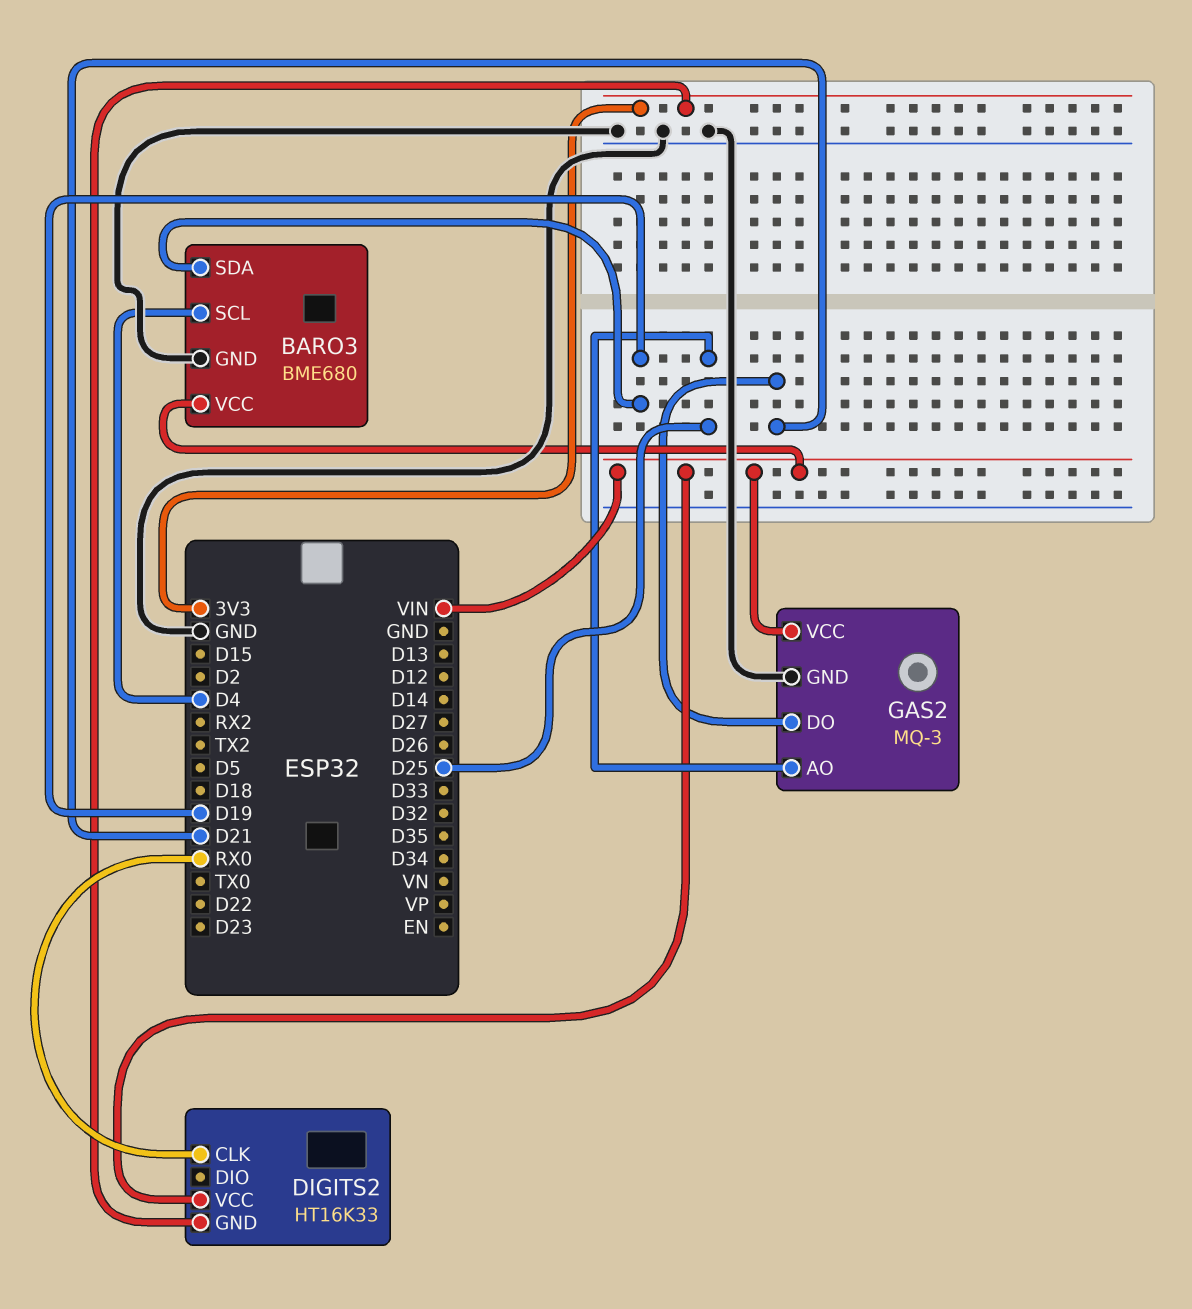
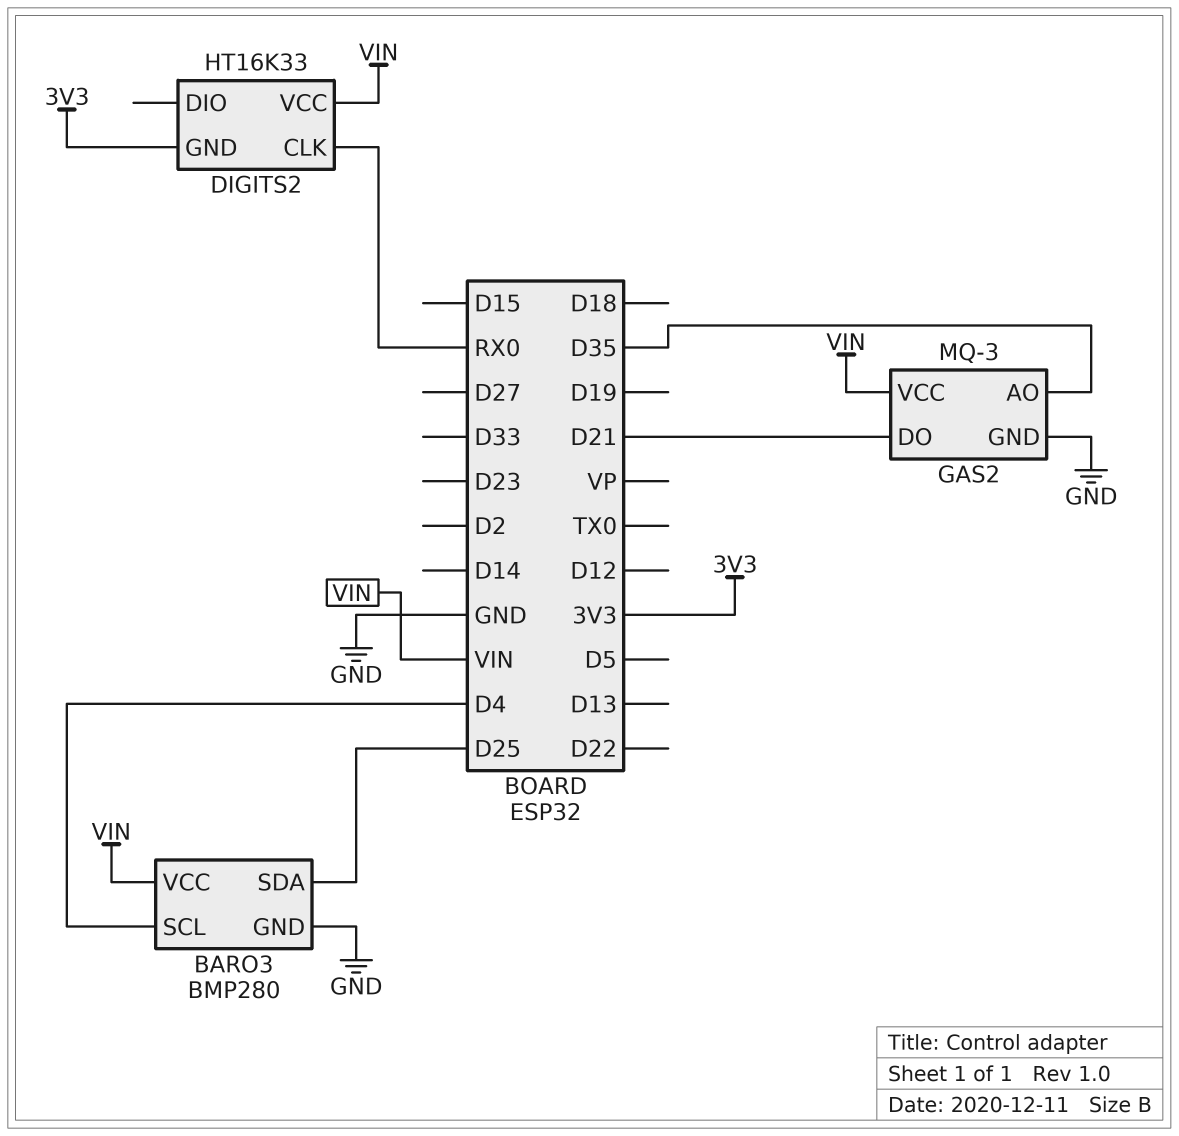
BARO3: BME680 -> BMP280
BARO3 pin SDA: D19 -> D25
GAS2 pin AO: D25 -> D35

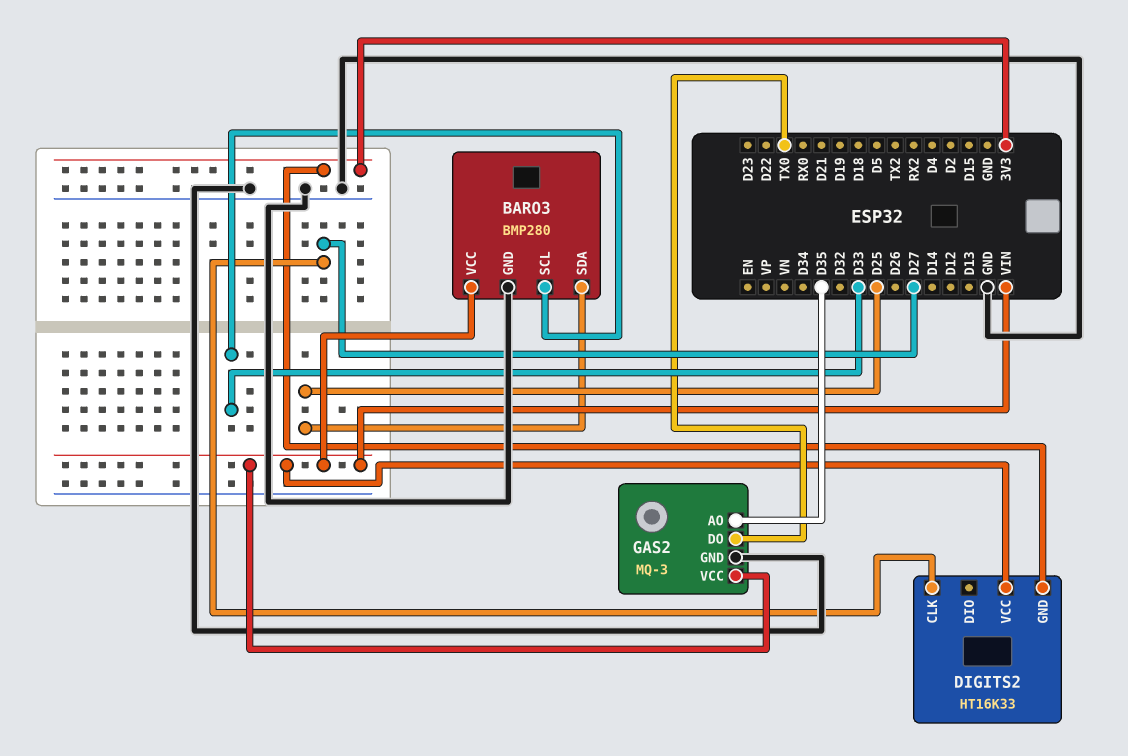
BARO3 pin SCL: D4 -> D33
DIGITS2 pin CLK: RX0 -> D27
GAS2 pin DO: D21 -> TX0

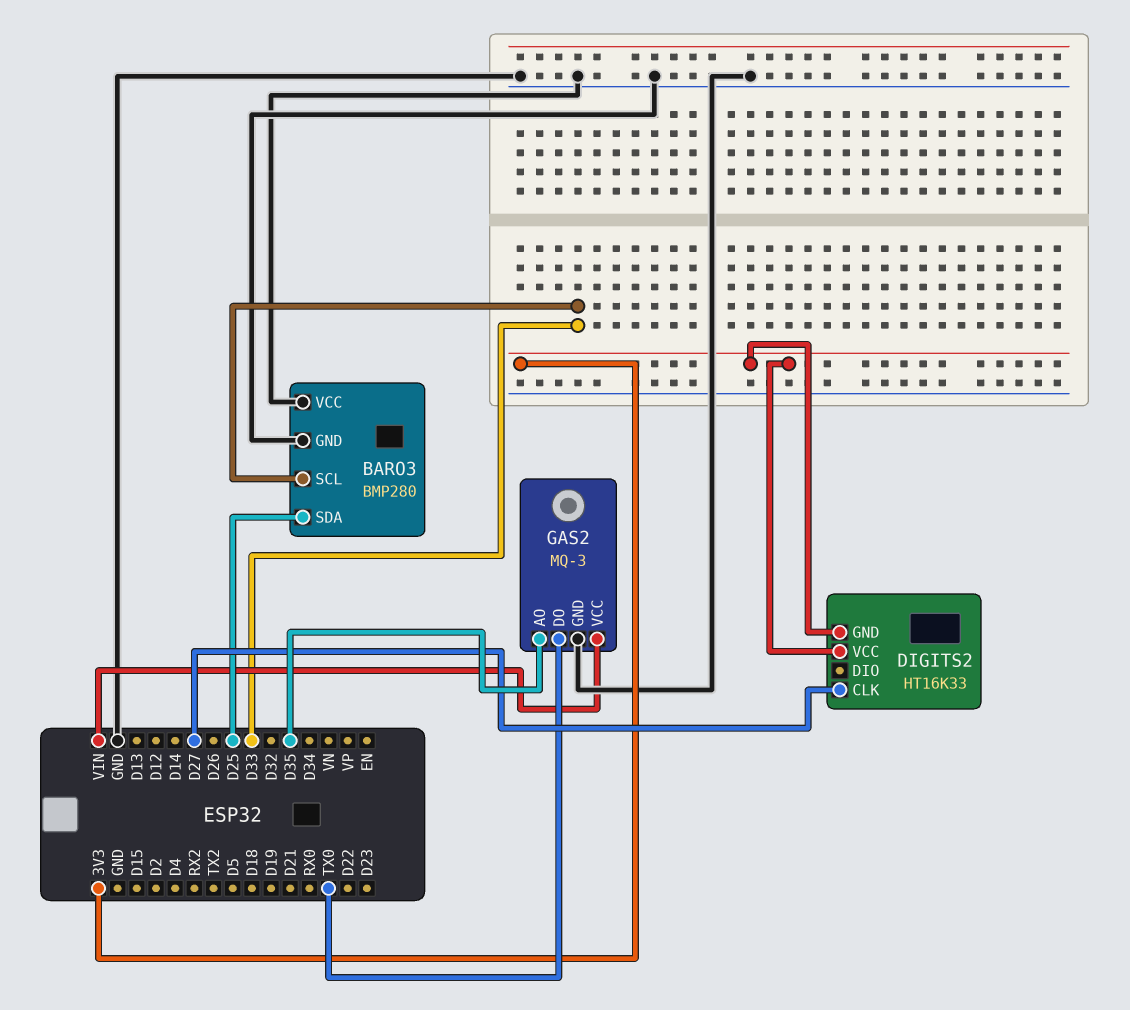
BARO3 pin VCC: VIN -> GND
DIGITS2 pin VCC: VIN -> 3V3

